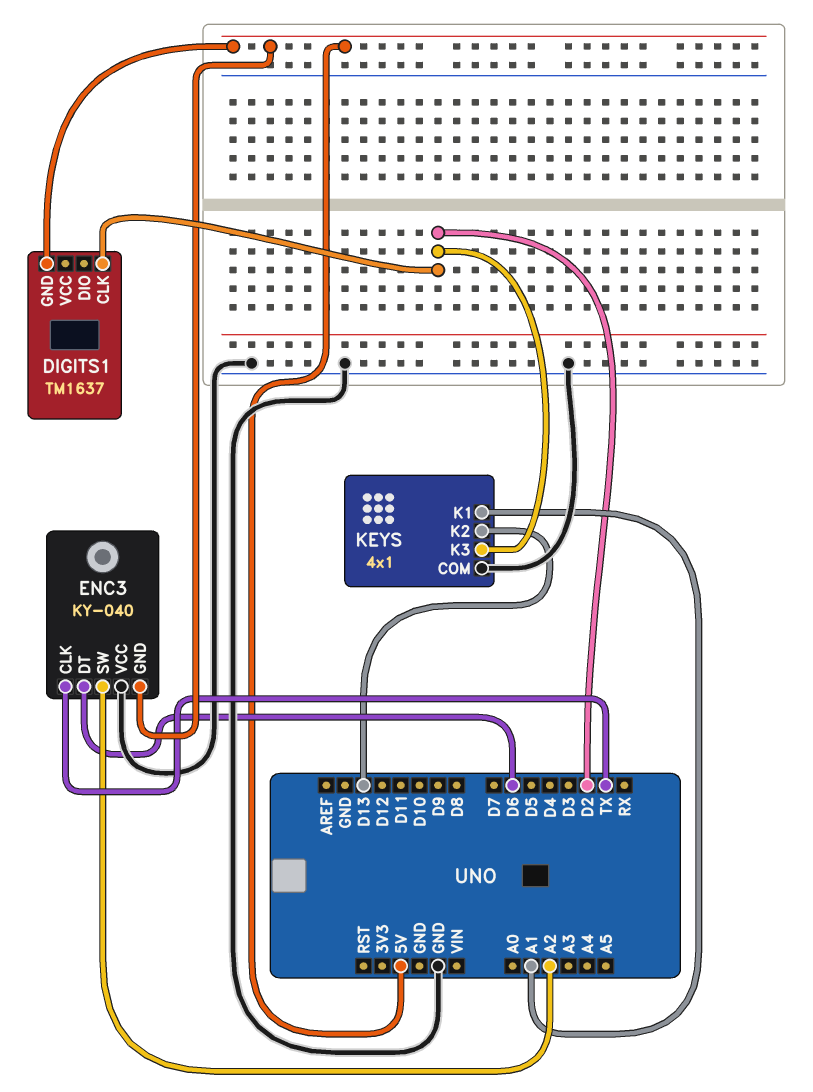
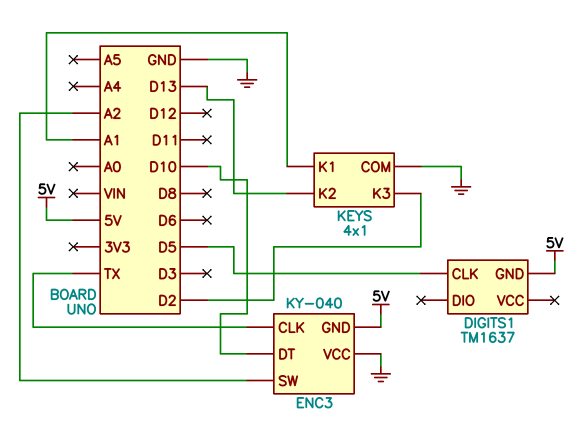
DIGITS1 pin CLK: D2 -> D5
ENC3 pin DT: D6 -> D10

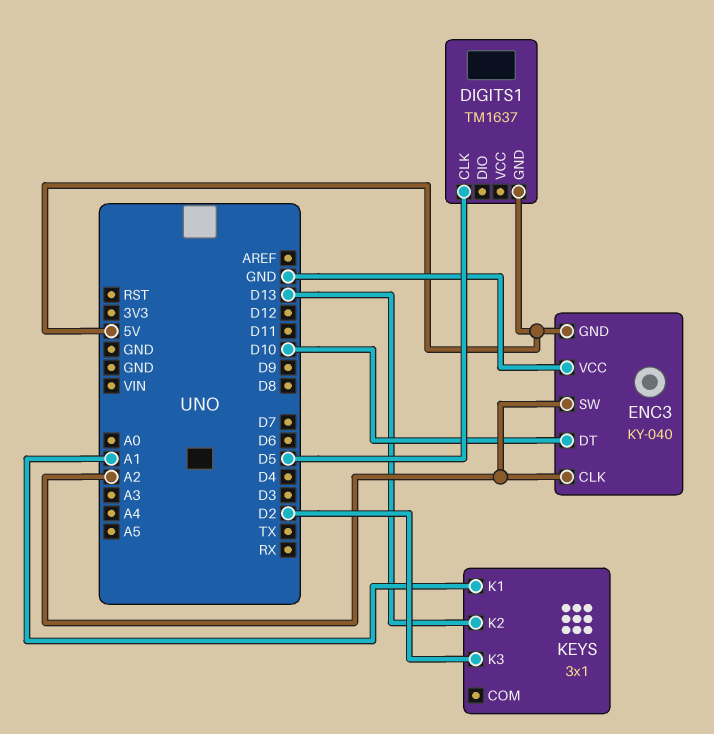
ENC3 pin CLK: TX -> A2
KEYS: 4x1 -> 3x1
KEYS pin COM: GND -> none

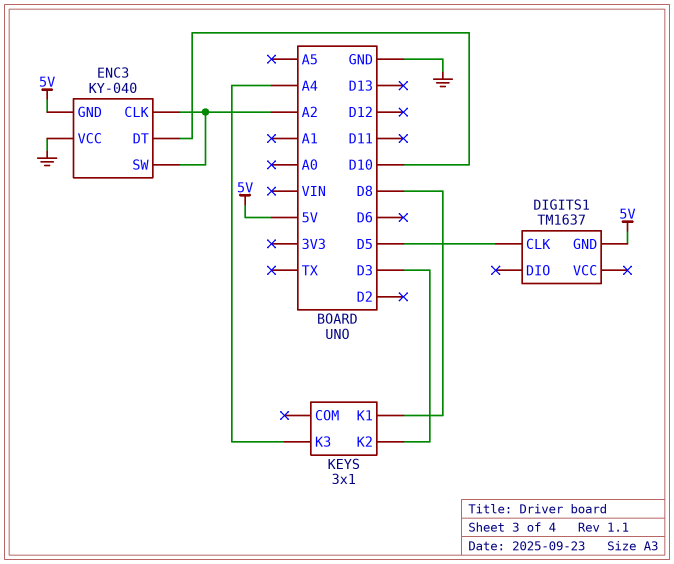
KEYS pin K1: A1 -> D8
KEYS pin K2: D13 -> D3
KEYS pin K3: D2 -> A4

